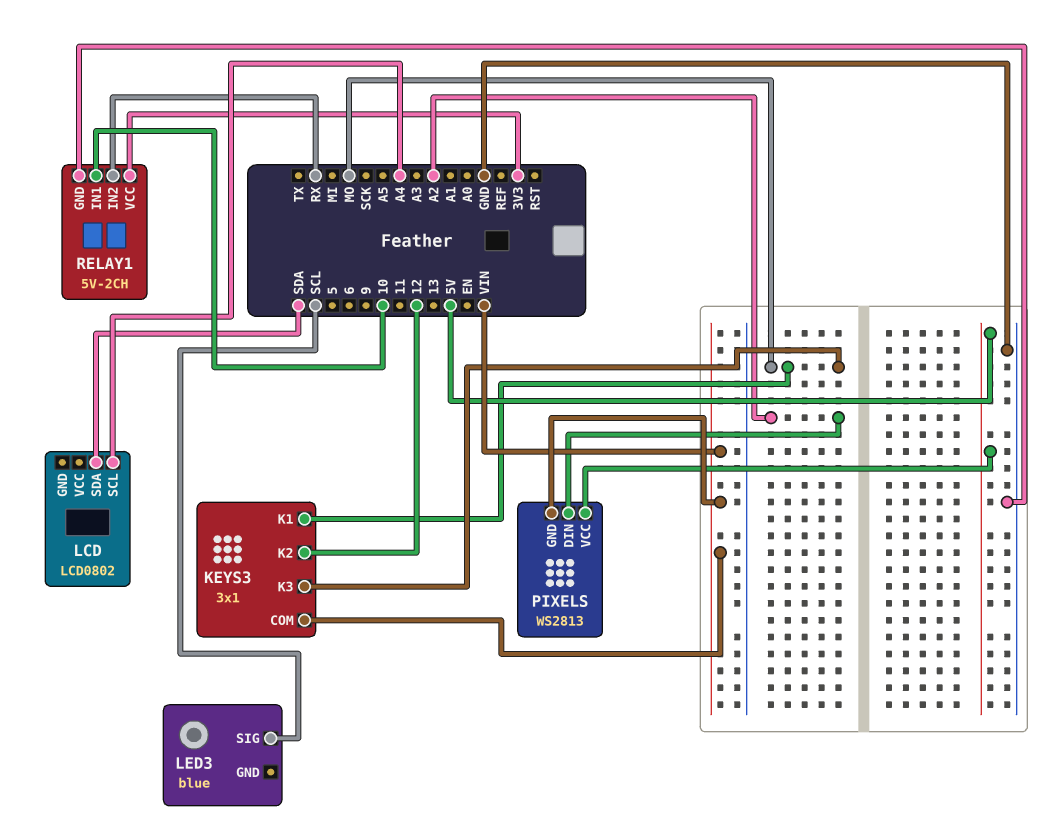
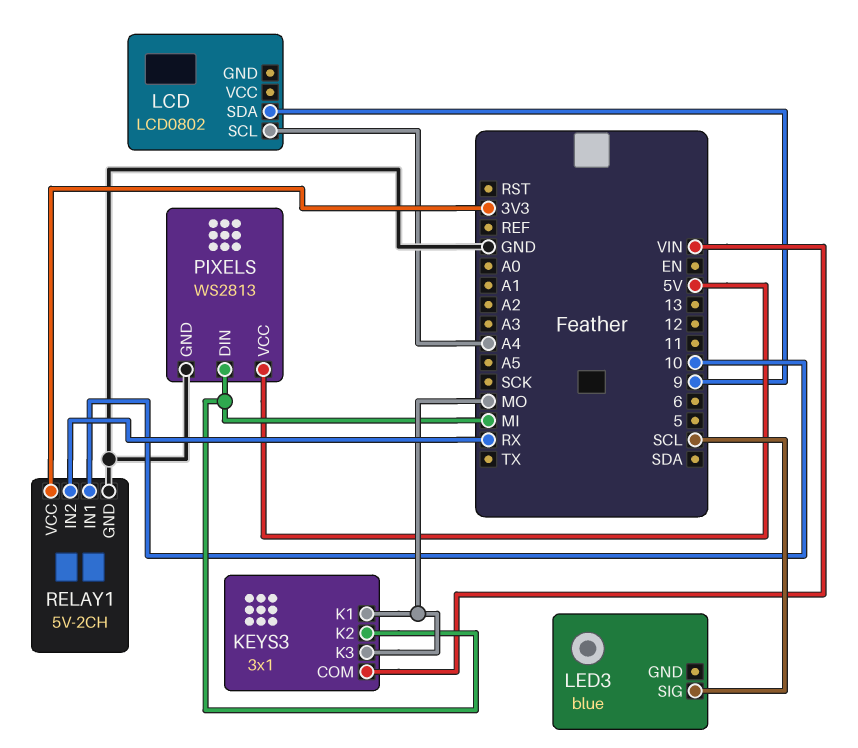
KEYS3 pin K2: 12 -> MI
LCD pin SDA: SDA -> 9
PIXELS pin DIN: A2 -> MI
PIXELS pin GND: VIN -> GND

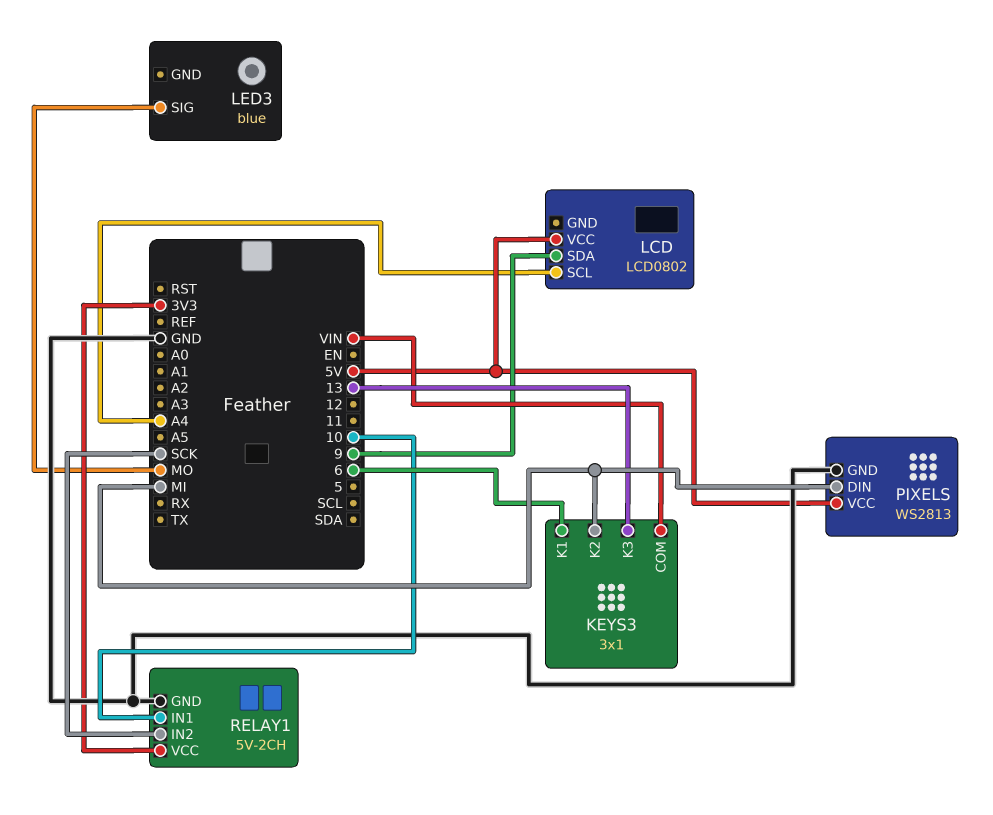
KEYS3 pin K1: MO -> 6
KEYS3 pin K3: MO -> 13
LCD pin VCC: none -> 5V
LED3 pin SIG: SCL -> MO
RELAY1 pin IN2: RX -> SCK

